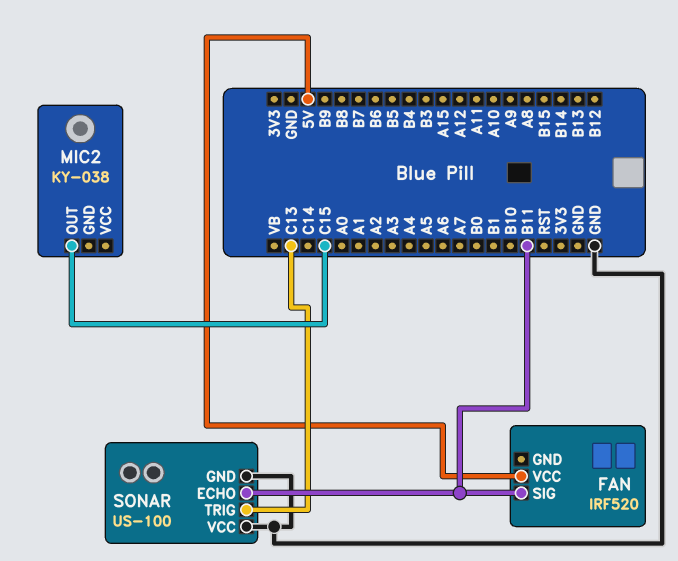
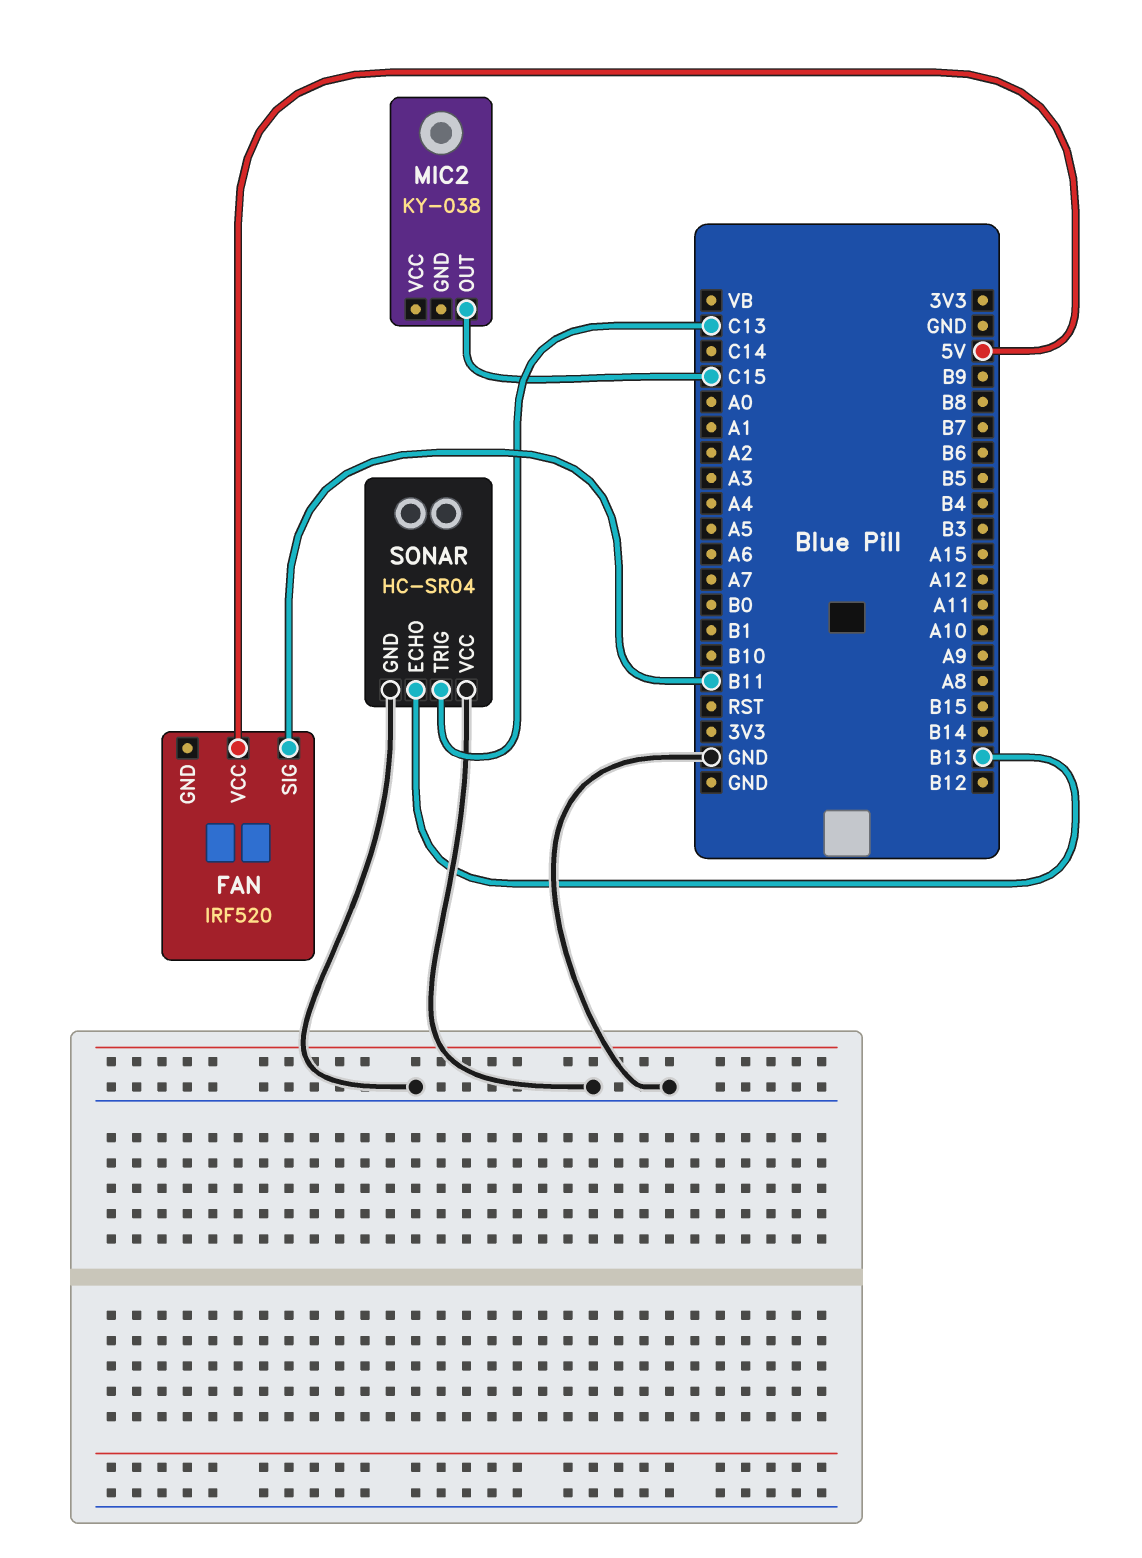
SONAR: US-100 -> HC-SR04
SONAR pin ECHO: B11 -> B13

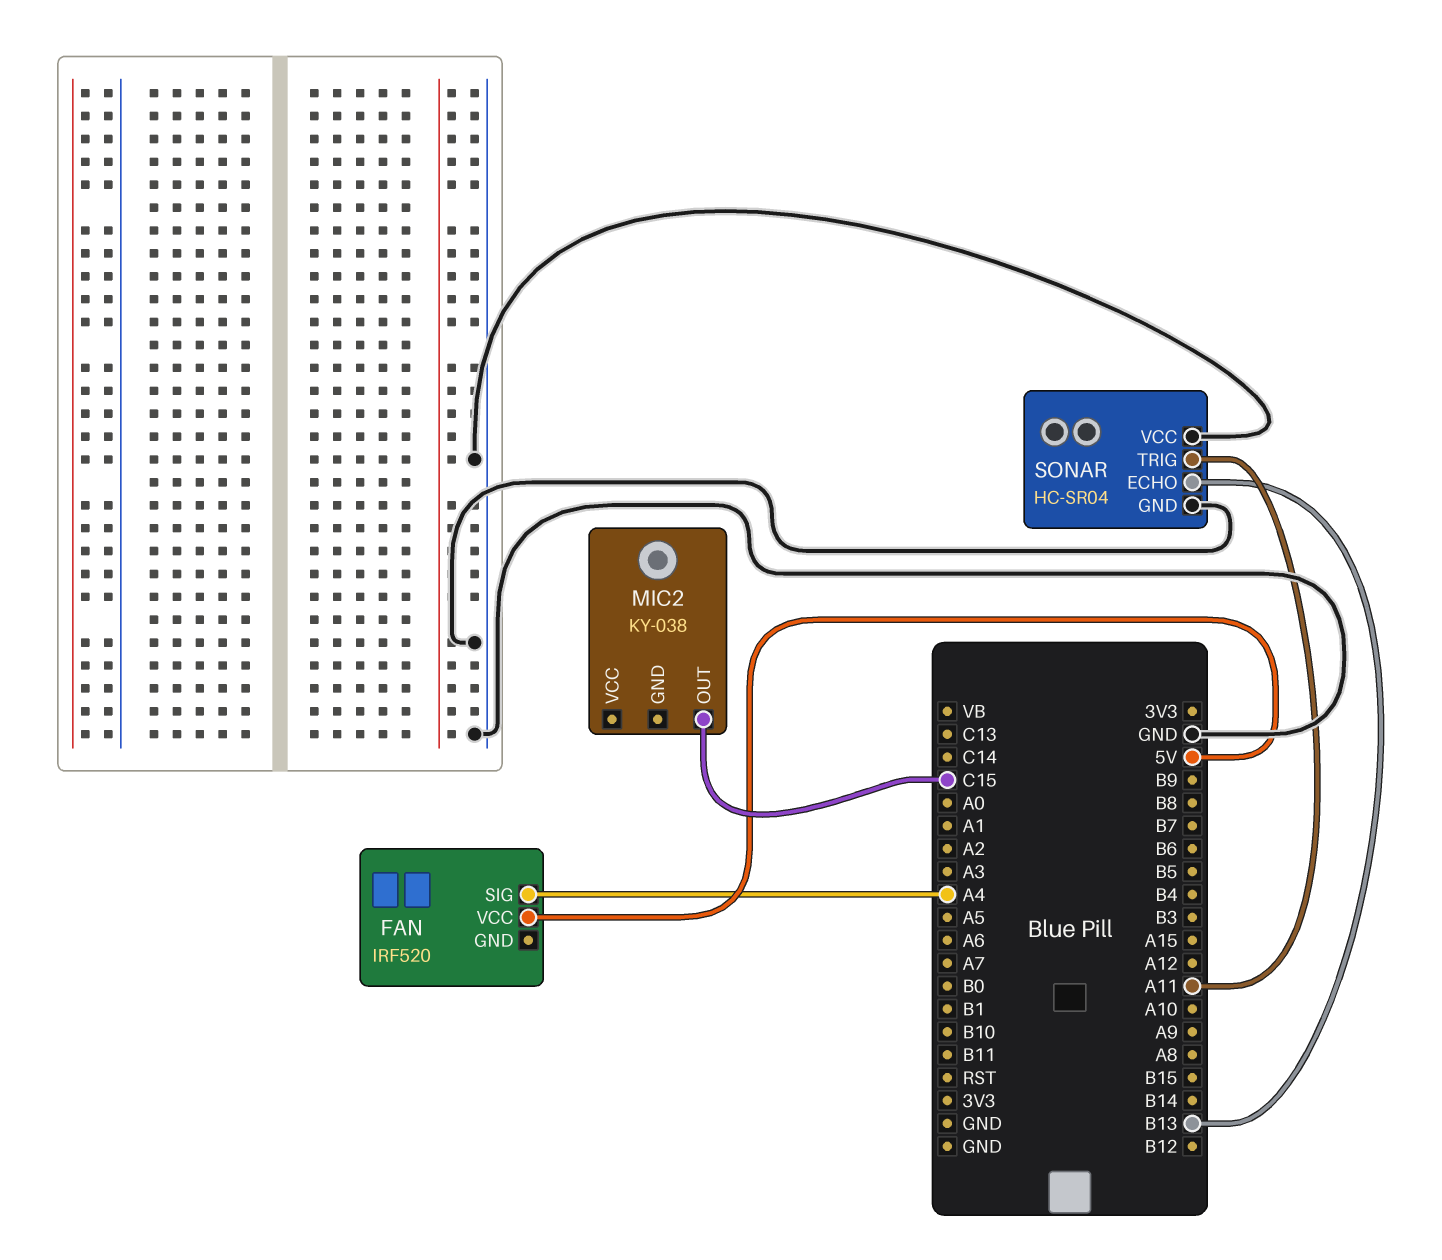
FAN pin SIG: B11 -> A4
SONAR pin TRIG: C13 -> A11

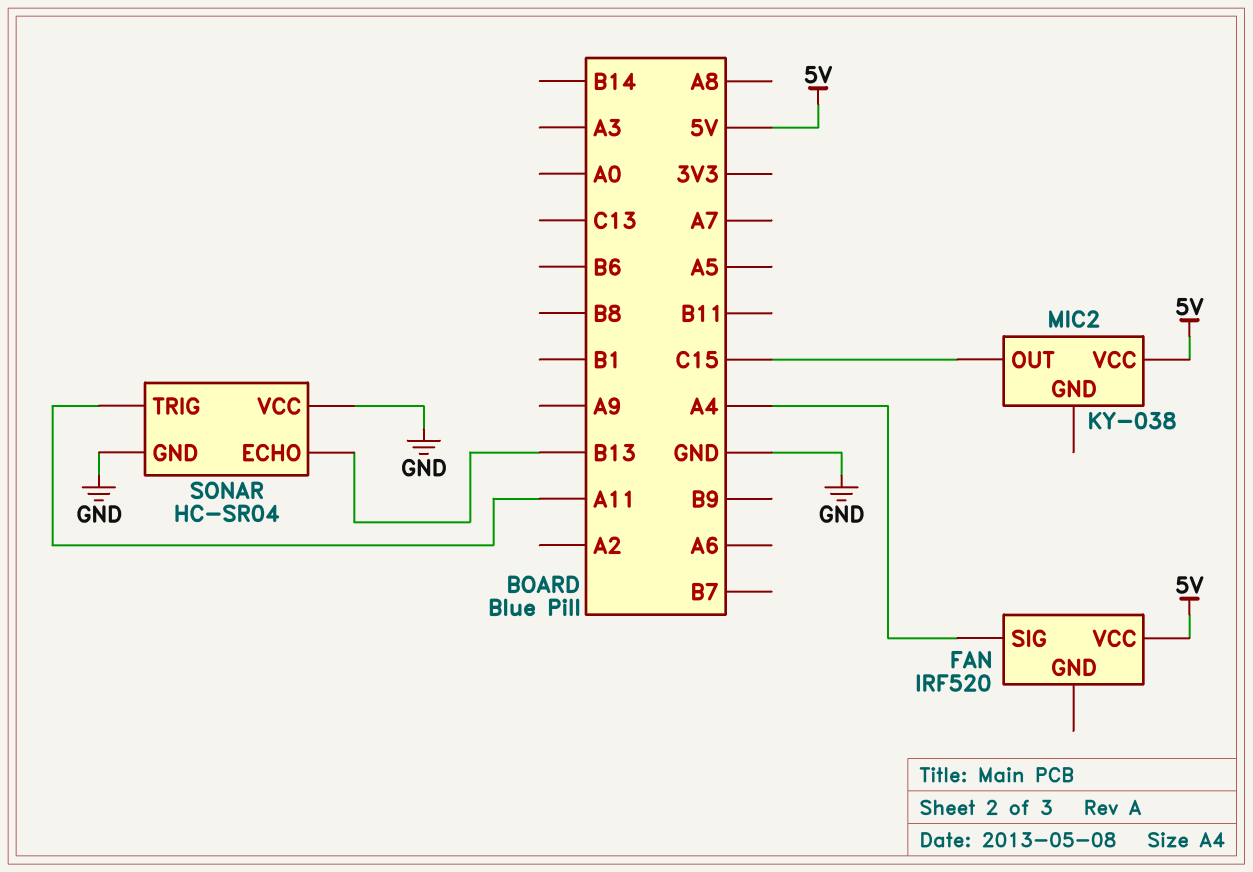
MIC2 pin VCC: none -> 5V

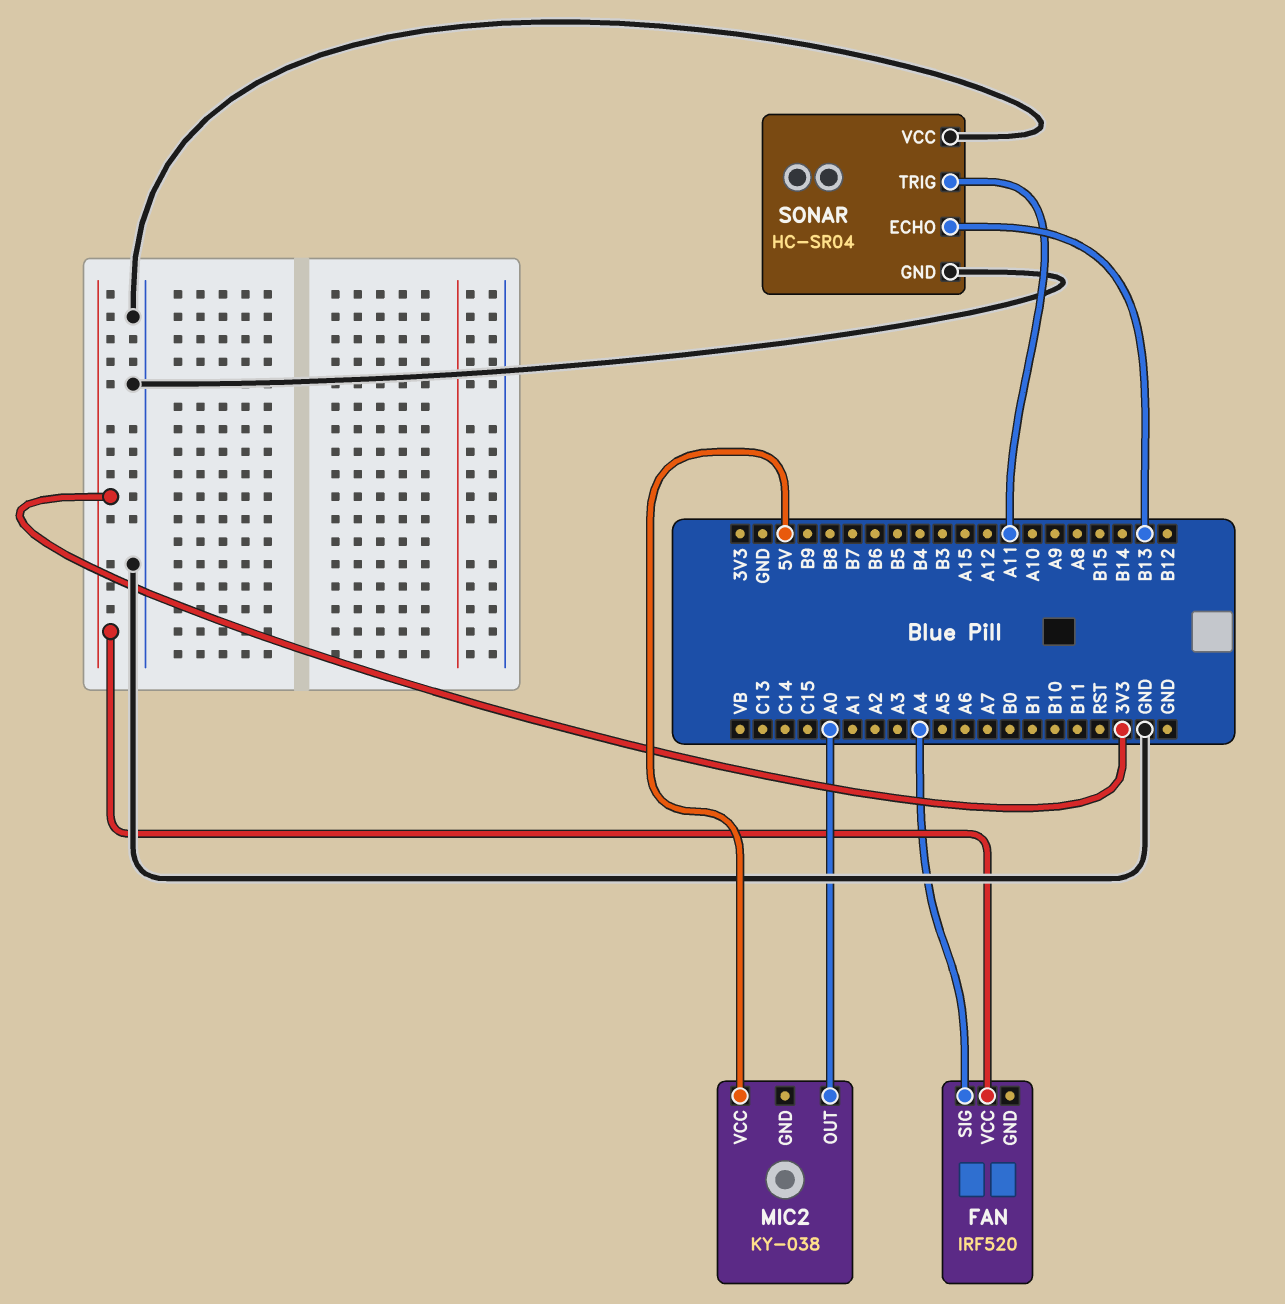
FAN pin VCC: 5V -> 3V3
MIC2 pin OUT: C15 -> A0

